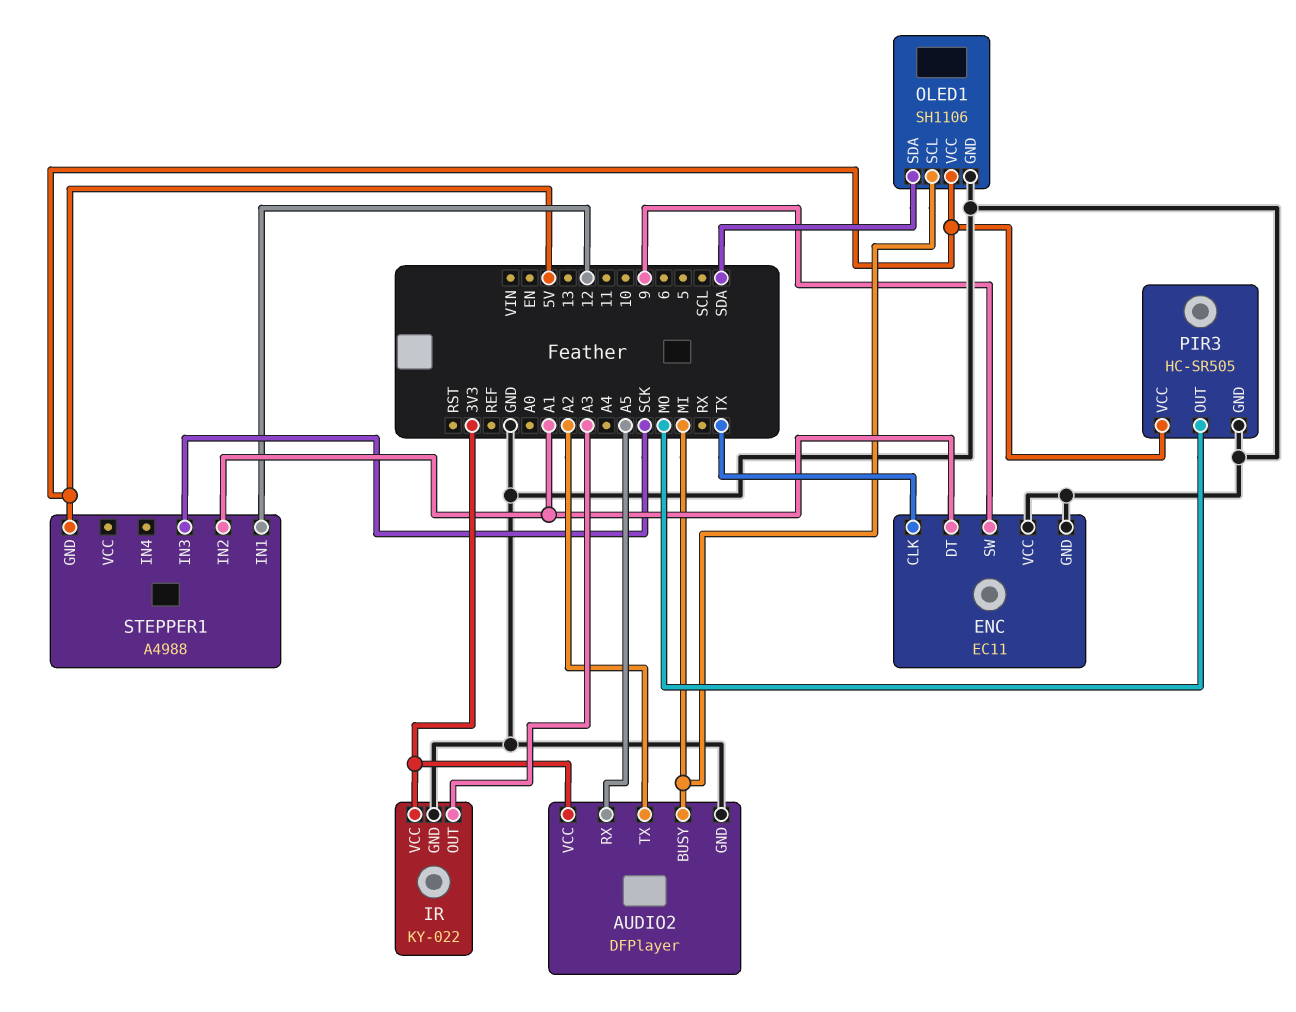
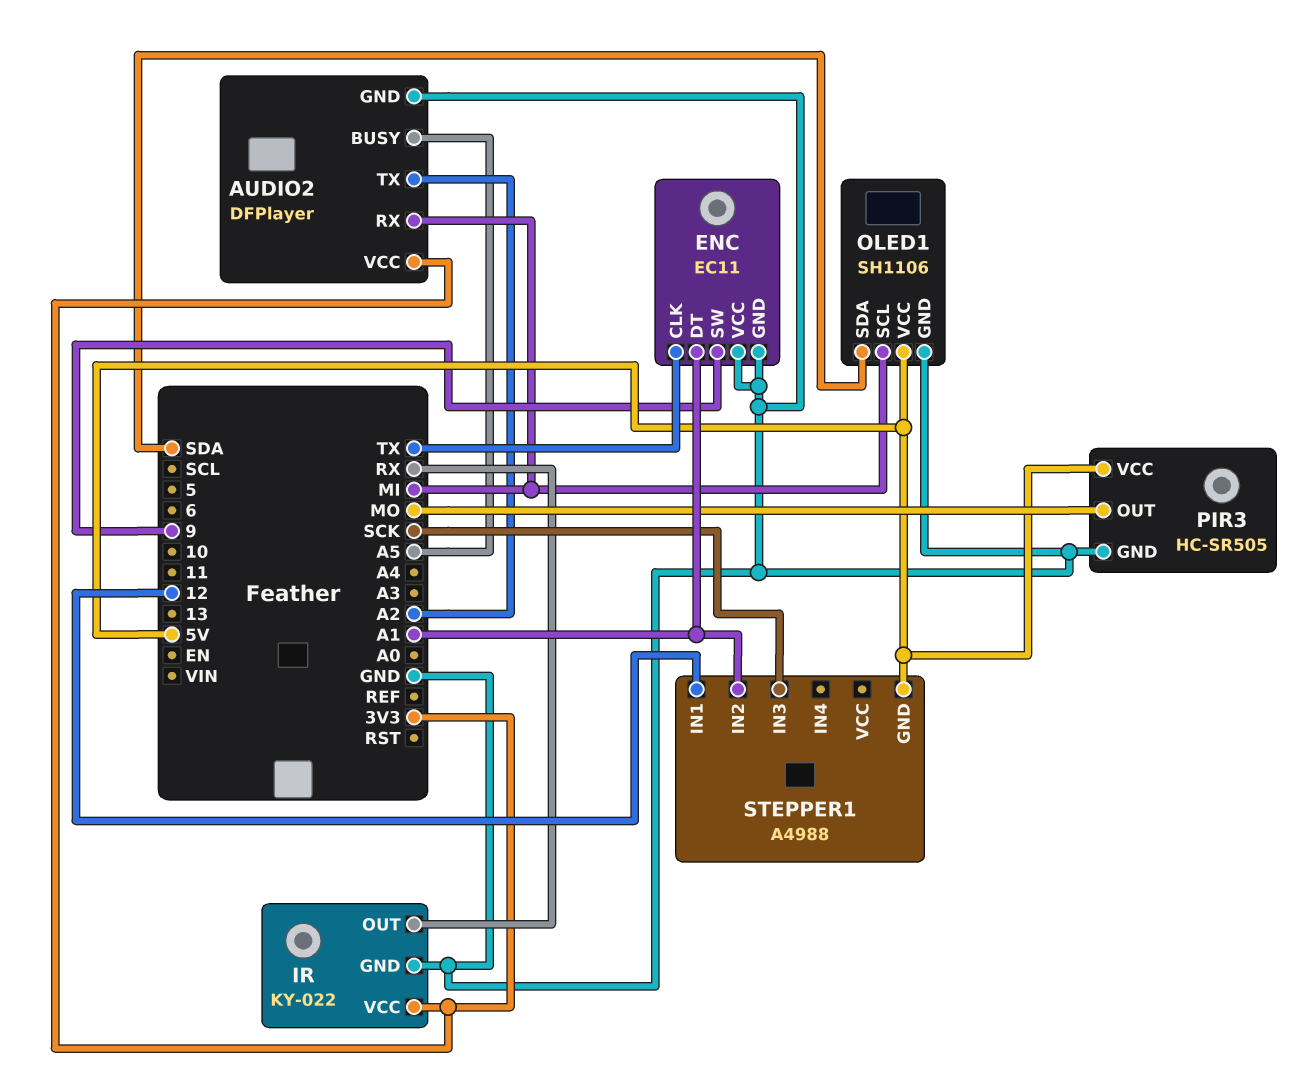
AUDIO2 pin BUSY: MI -> A5
AUDIO2 pin RX: A5 -> MI
IR pin OUT: A3 -> RX

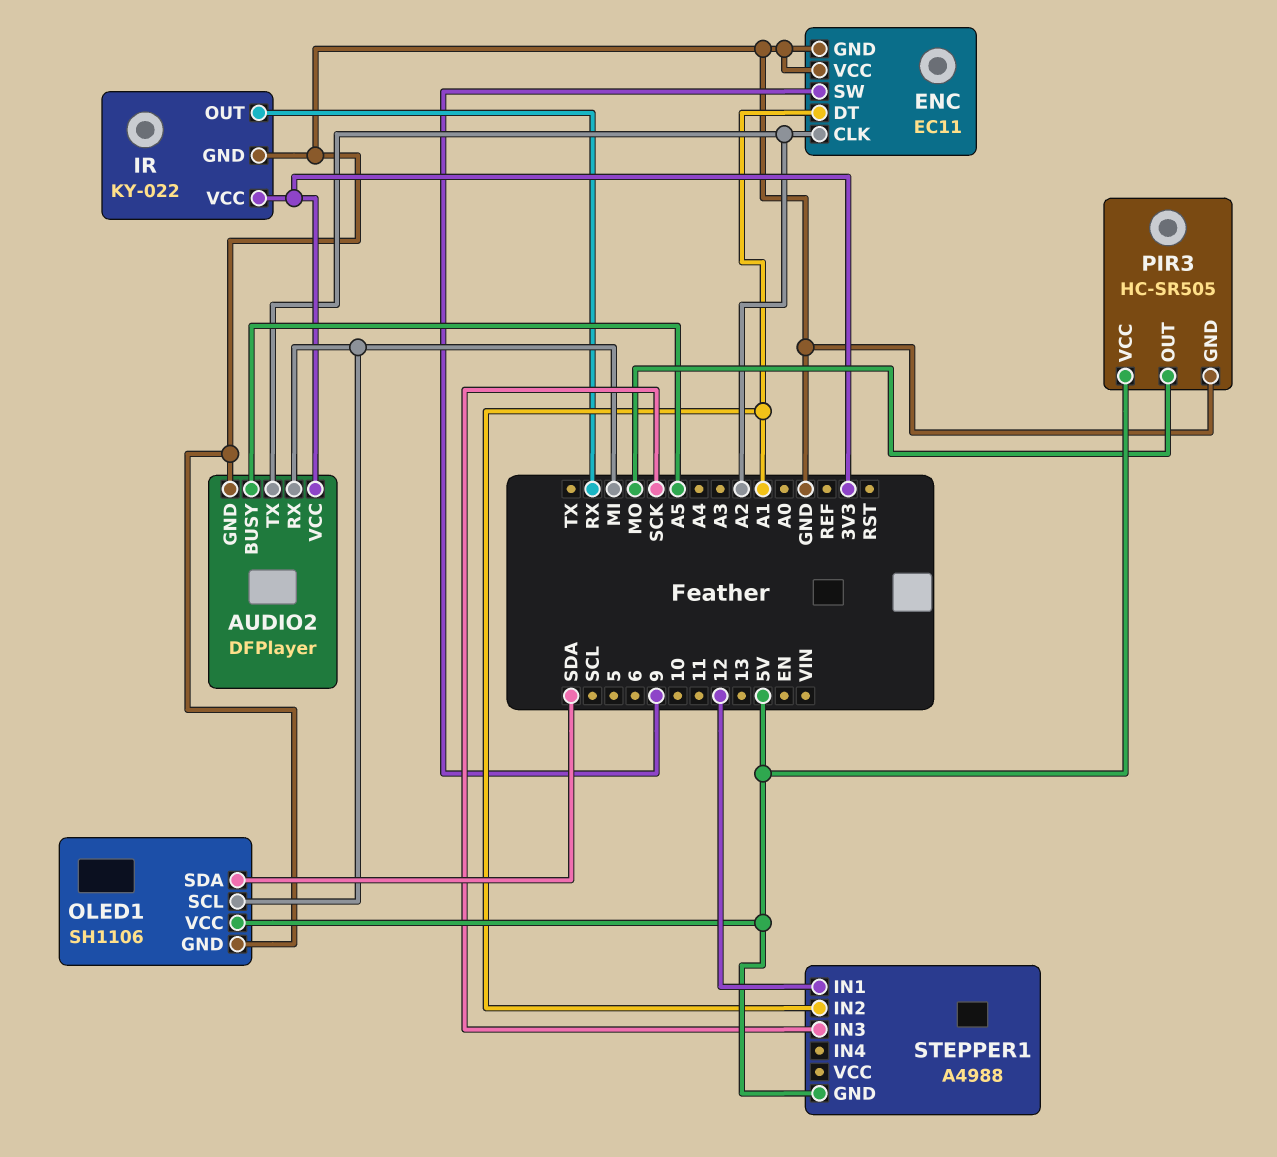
ENC pin CLK: TX -> A2

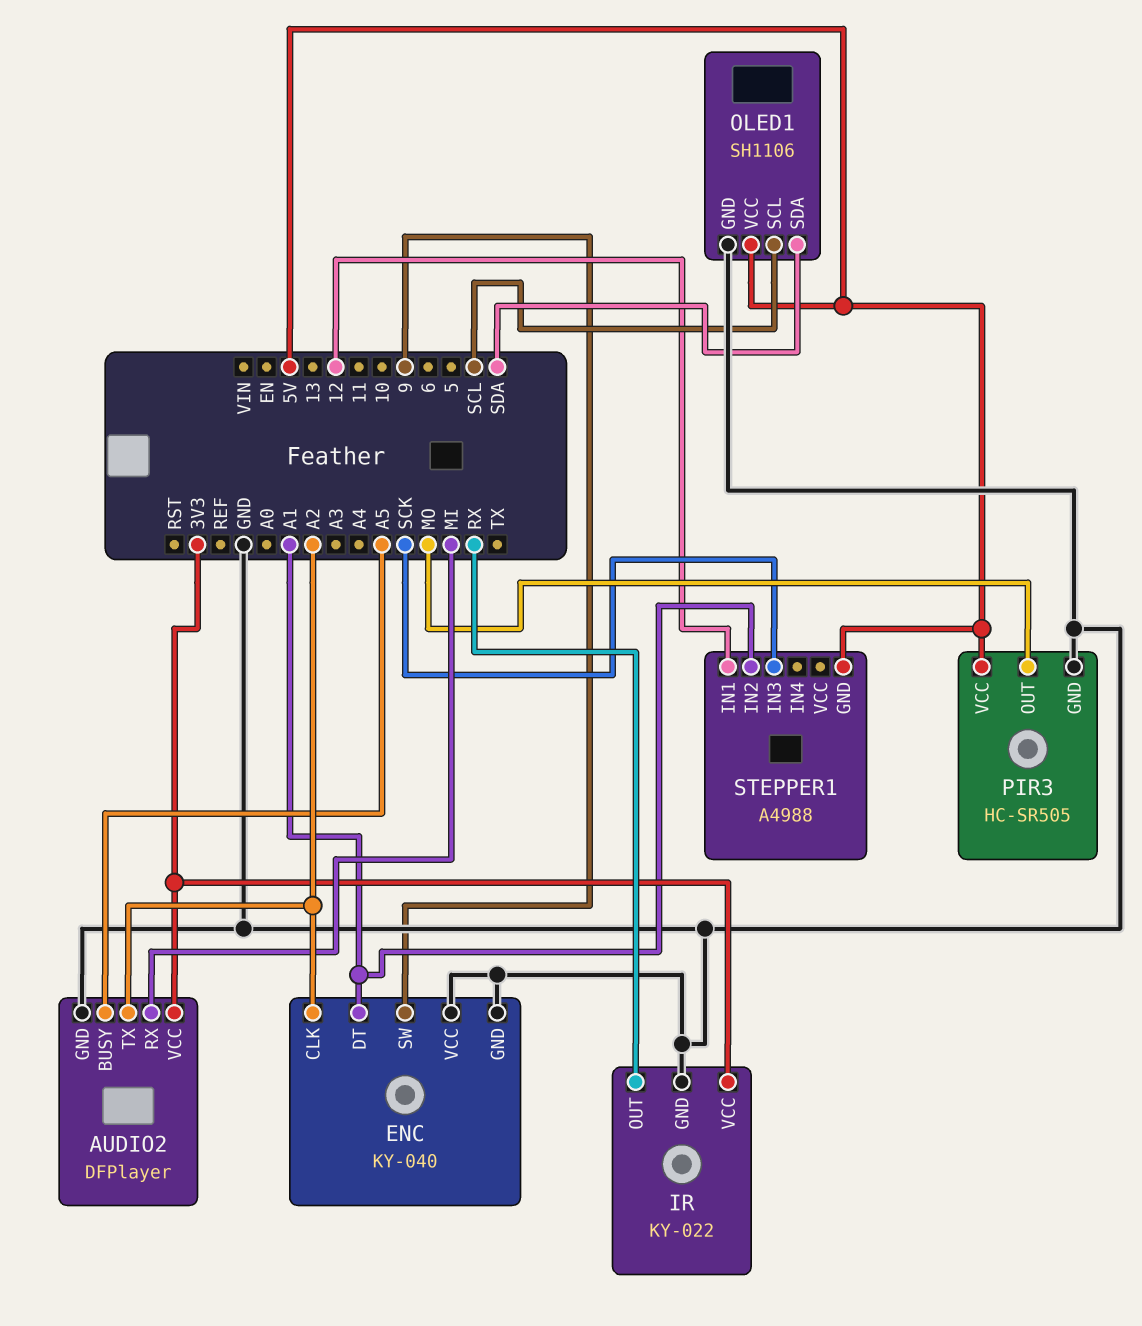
ENC: EC11 -> KY-040
OLED1 pin SCL: MI -> SCL

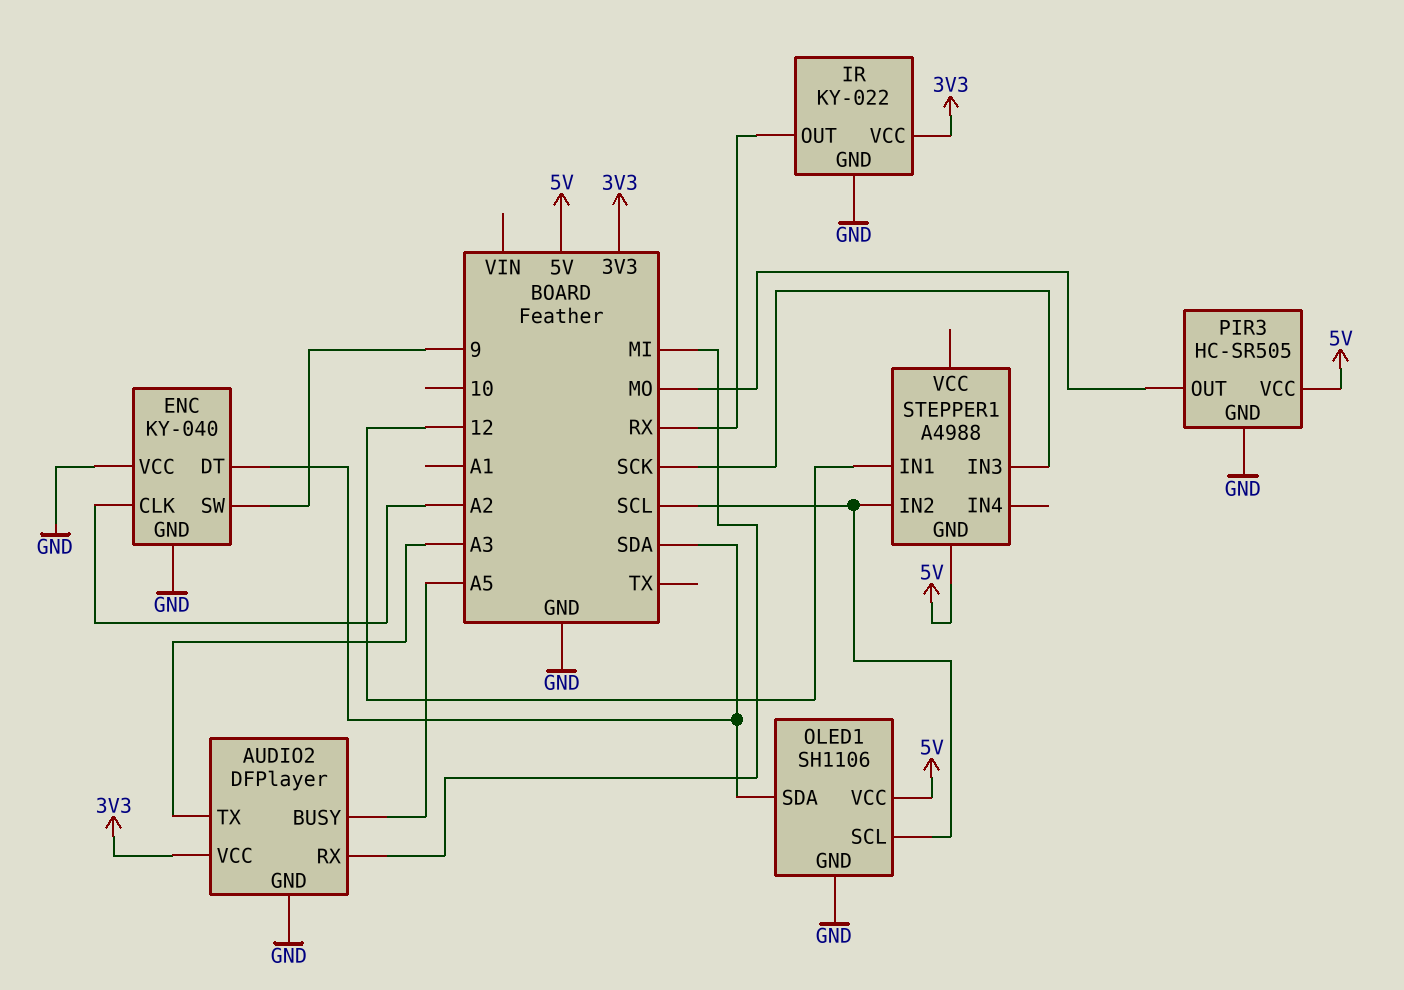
AUDIO2 pin TX: A2 -> A3
ENC pin DT: A1 -> SDA
STEPPER1 pin IN2: A1 -> SCL

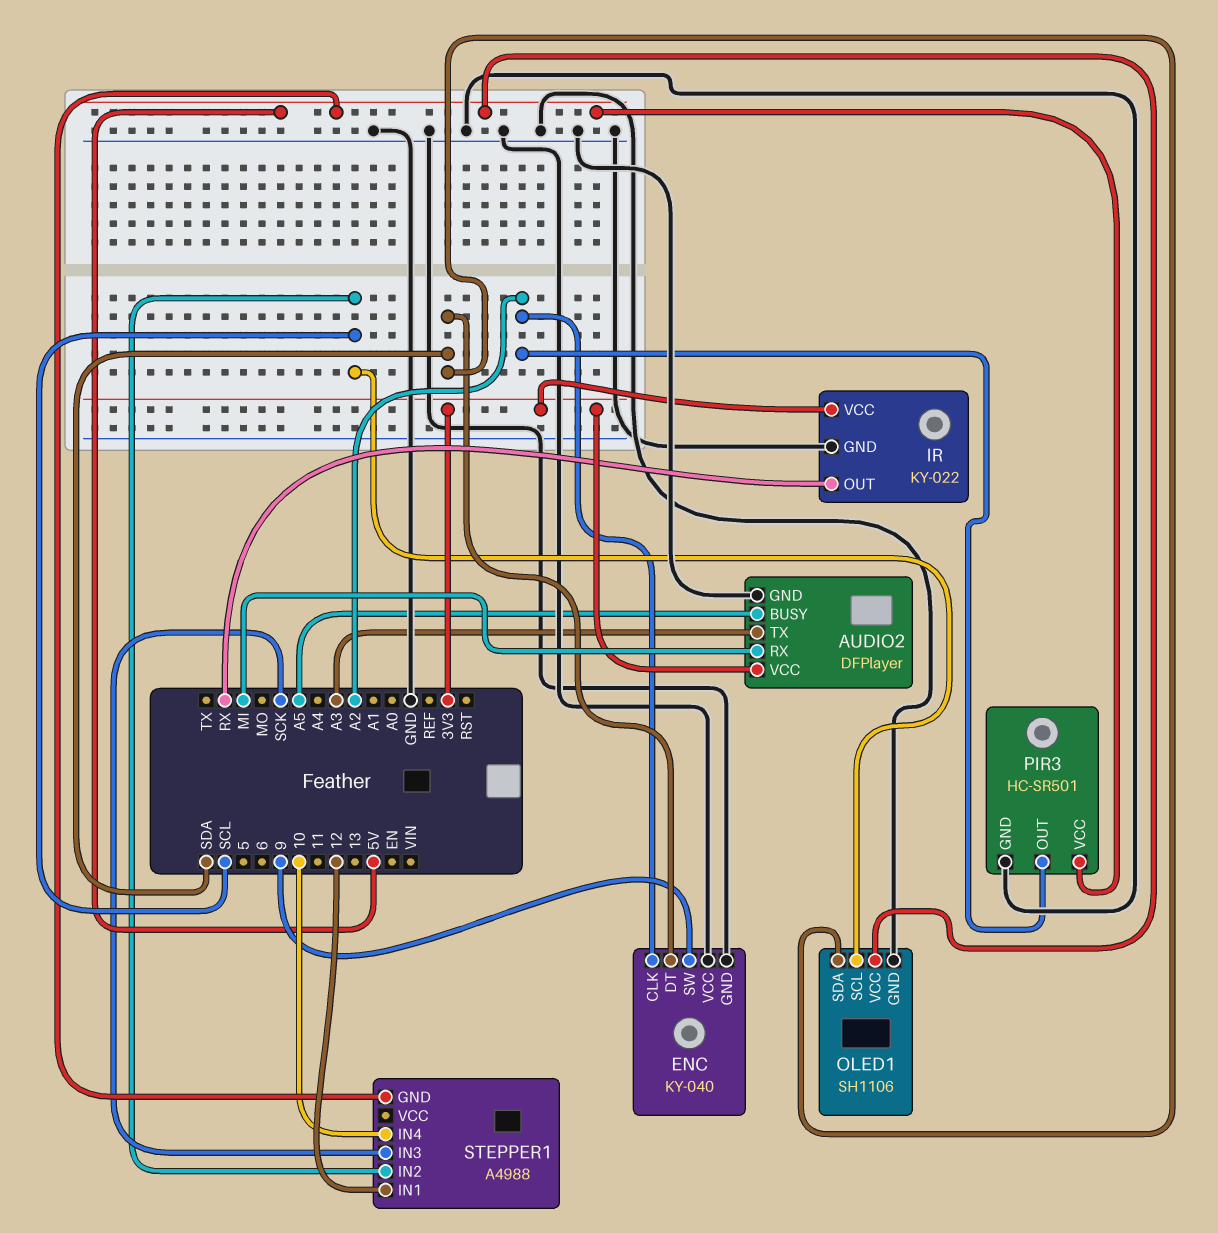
PIR3: HC-SR505 -> HC-SR501
PIR3 pin OUT: MO -> A2
STEPPER1 pin IN4: none -> 10

